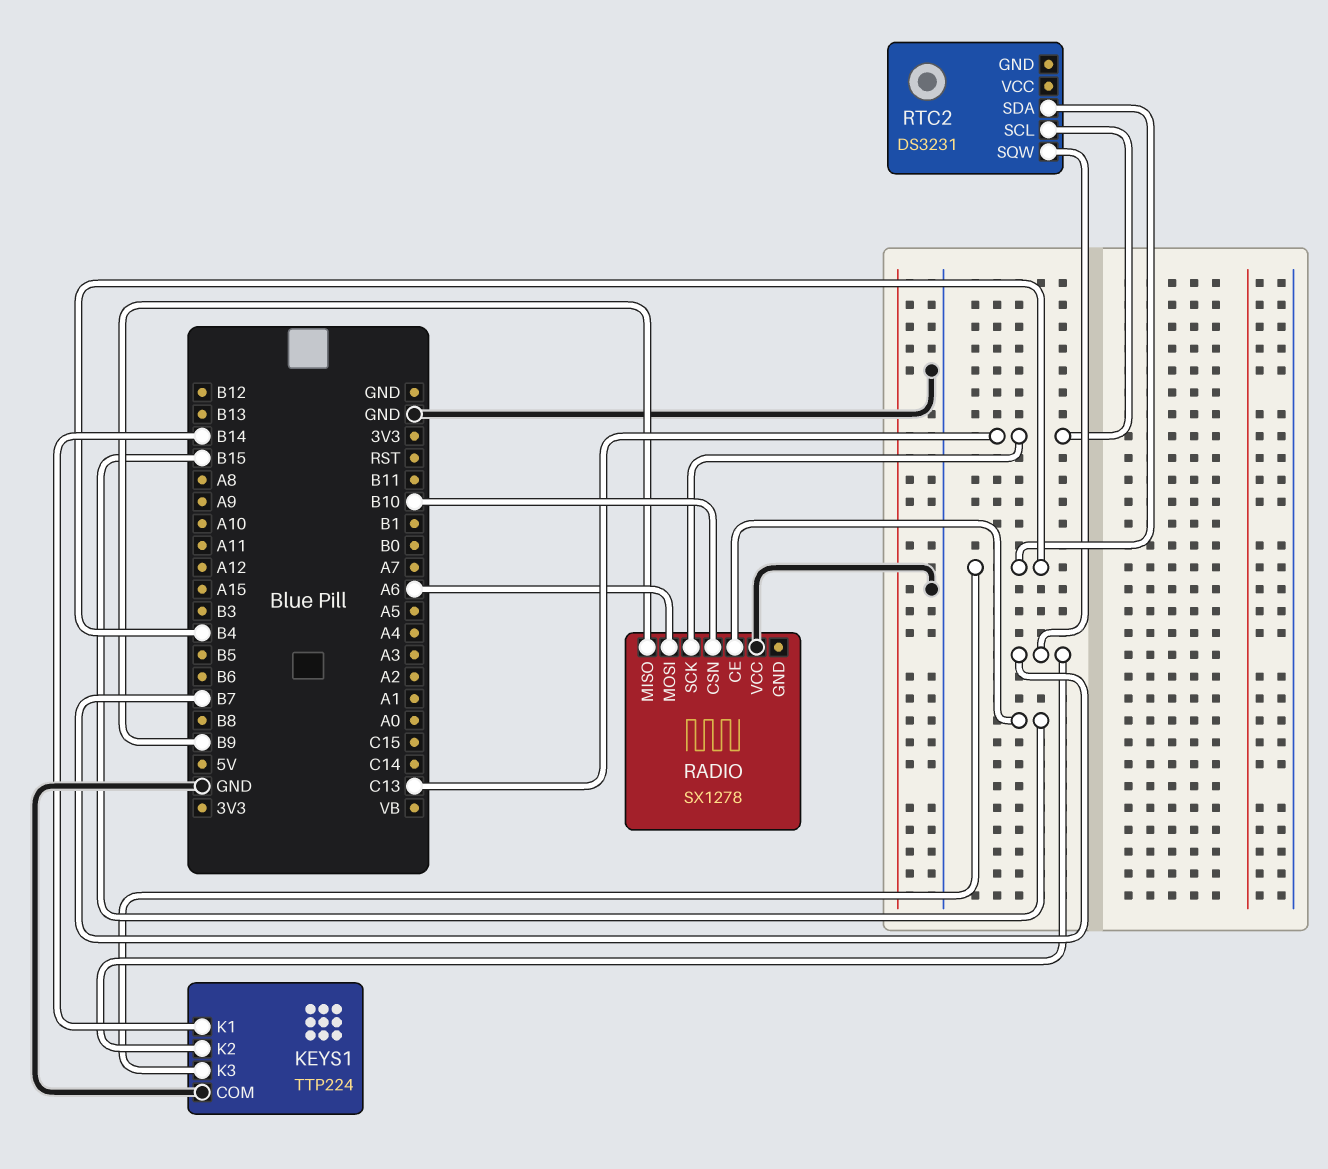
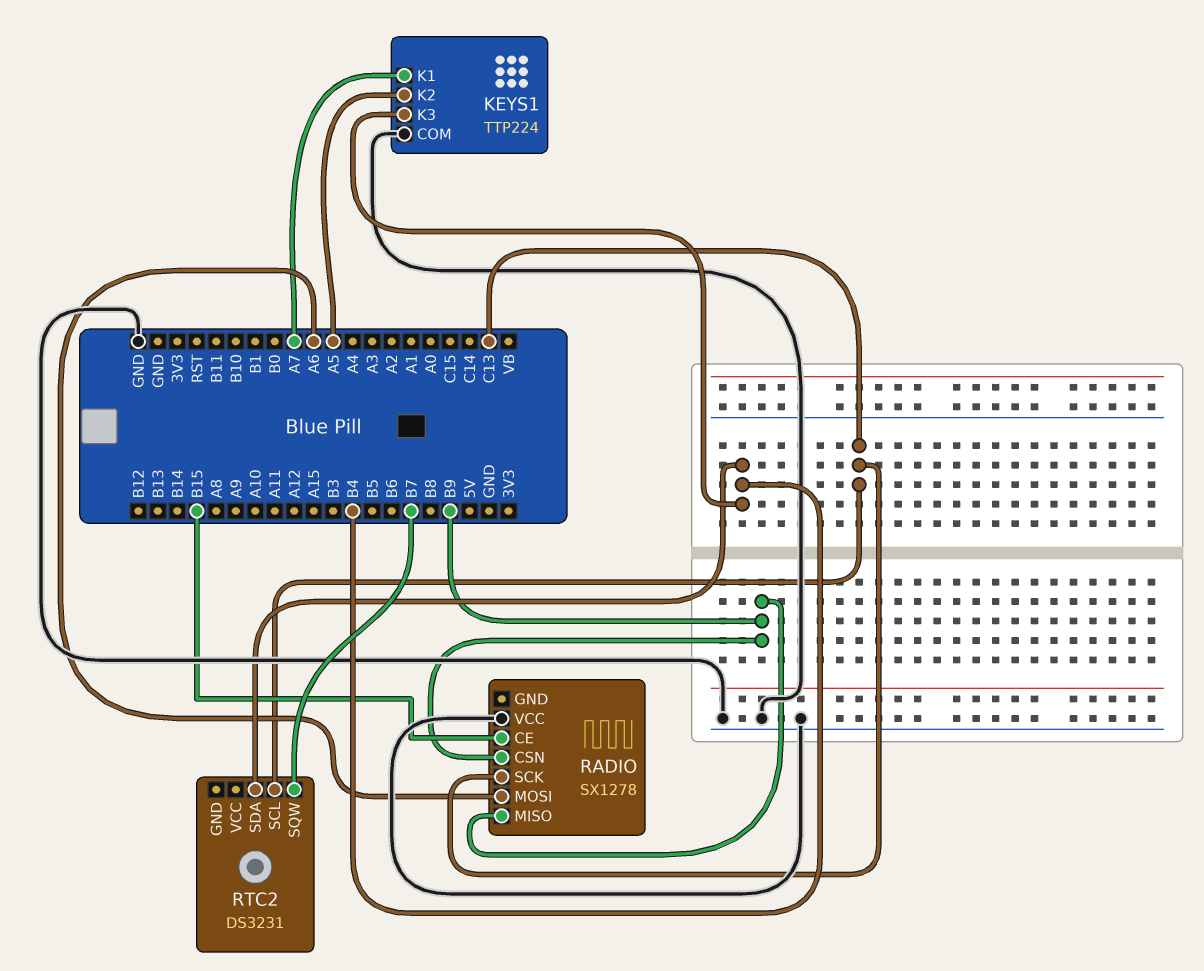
KEYS1 pin K1: B14 -> A7
KEYS1 pin K2: B7 -> A5
RADIO pin CSN: B10 -> B9

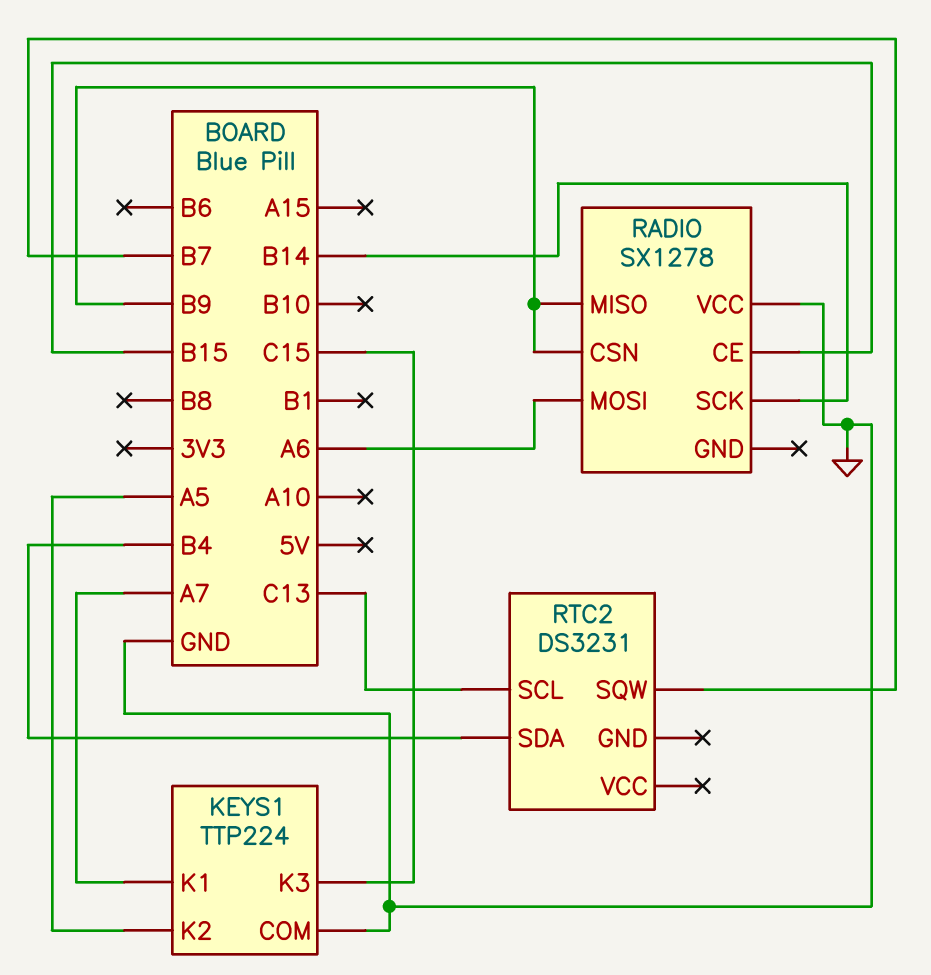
KEYS1 pin K3: B4 -> C15
RADIO pin SCK: C13 -> B14

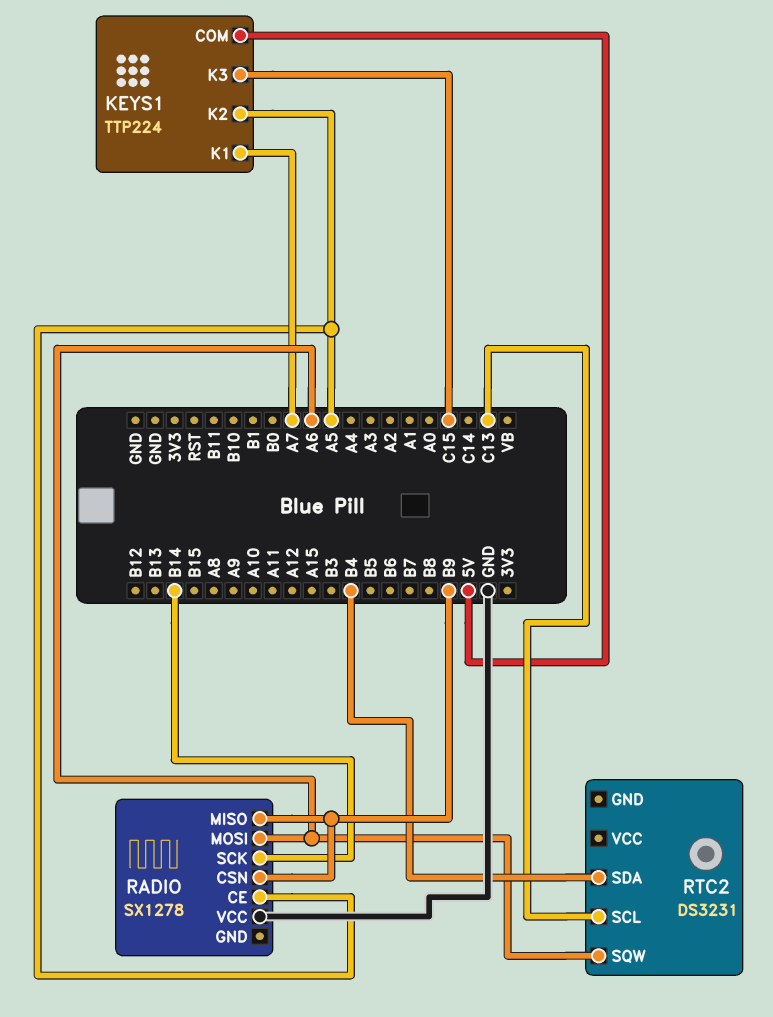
KEYS1 pin COM: GND -> 5V
RADIO pin CE: B15 -> A5
RTC2 pin SQW: B7 -> A6

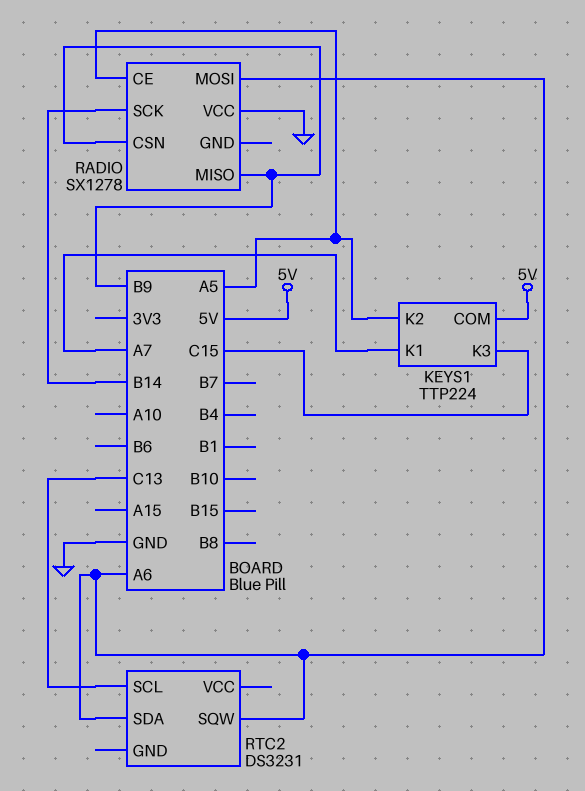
RTC2 pin SDA: B4 -> A6

